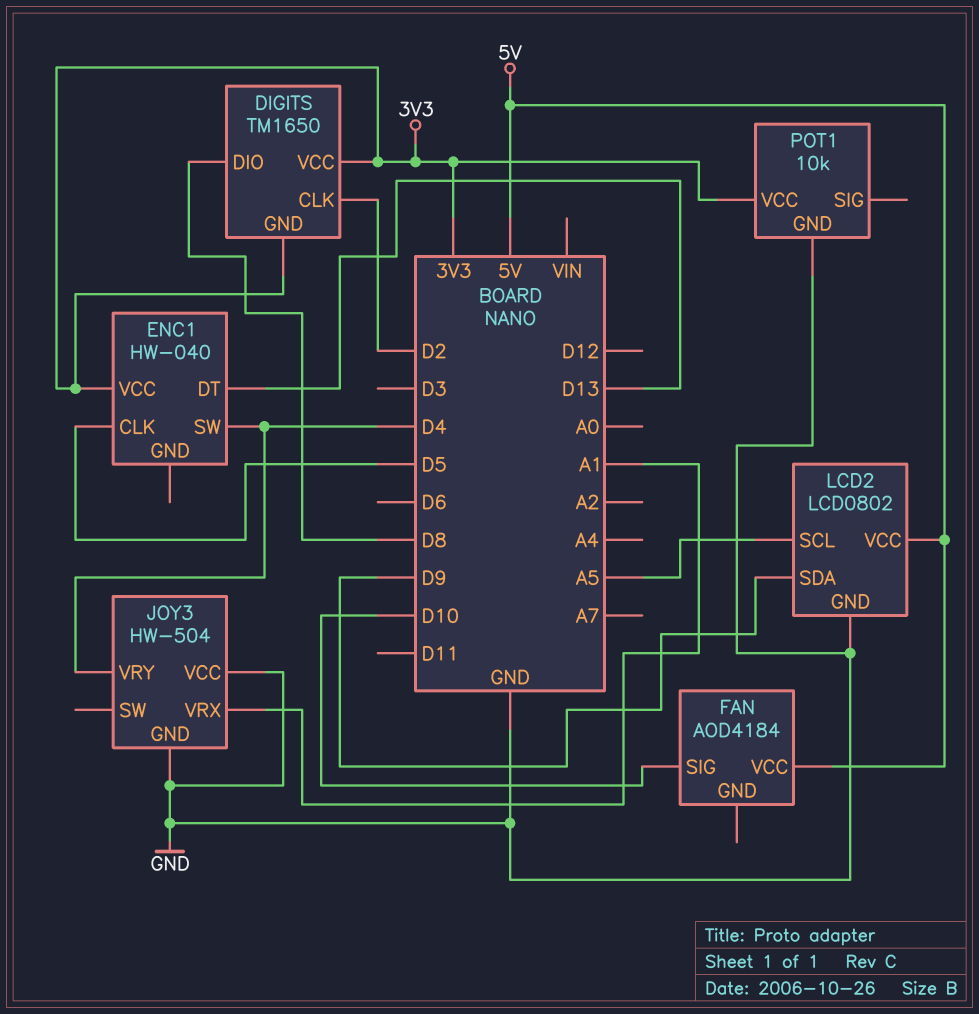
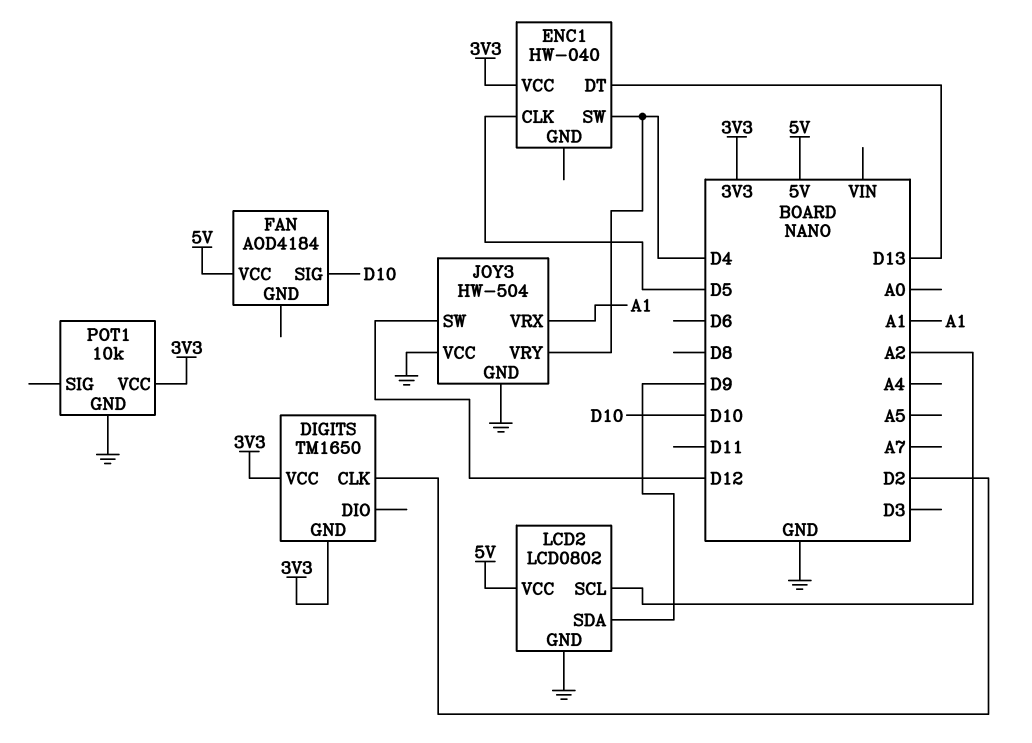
DIGITS pin DIO: D8 -> none
JOY3 pin SW: none -> D12
LCD2 pin SCL: A5 -> A2

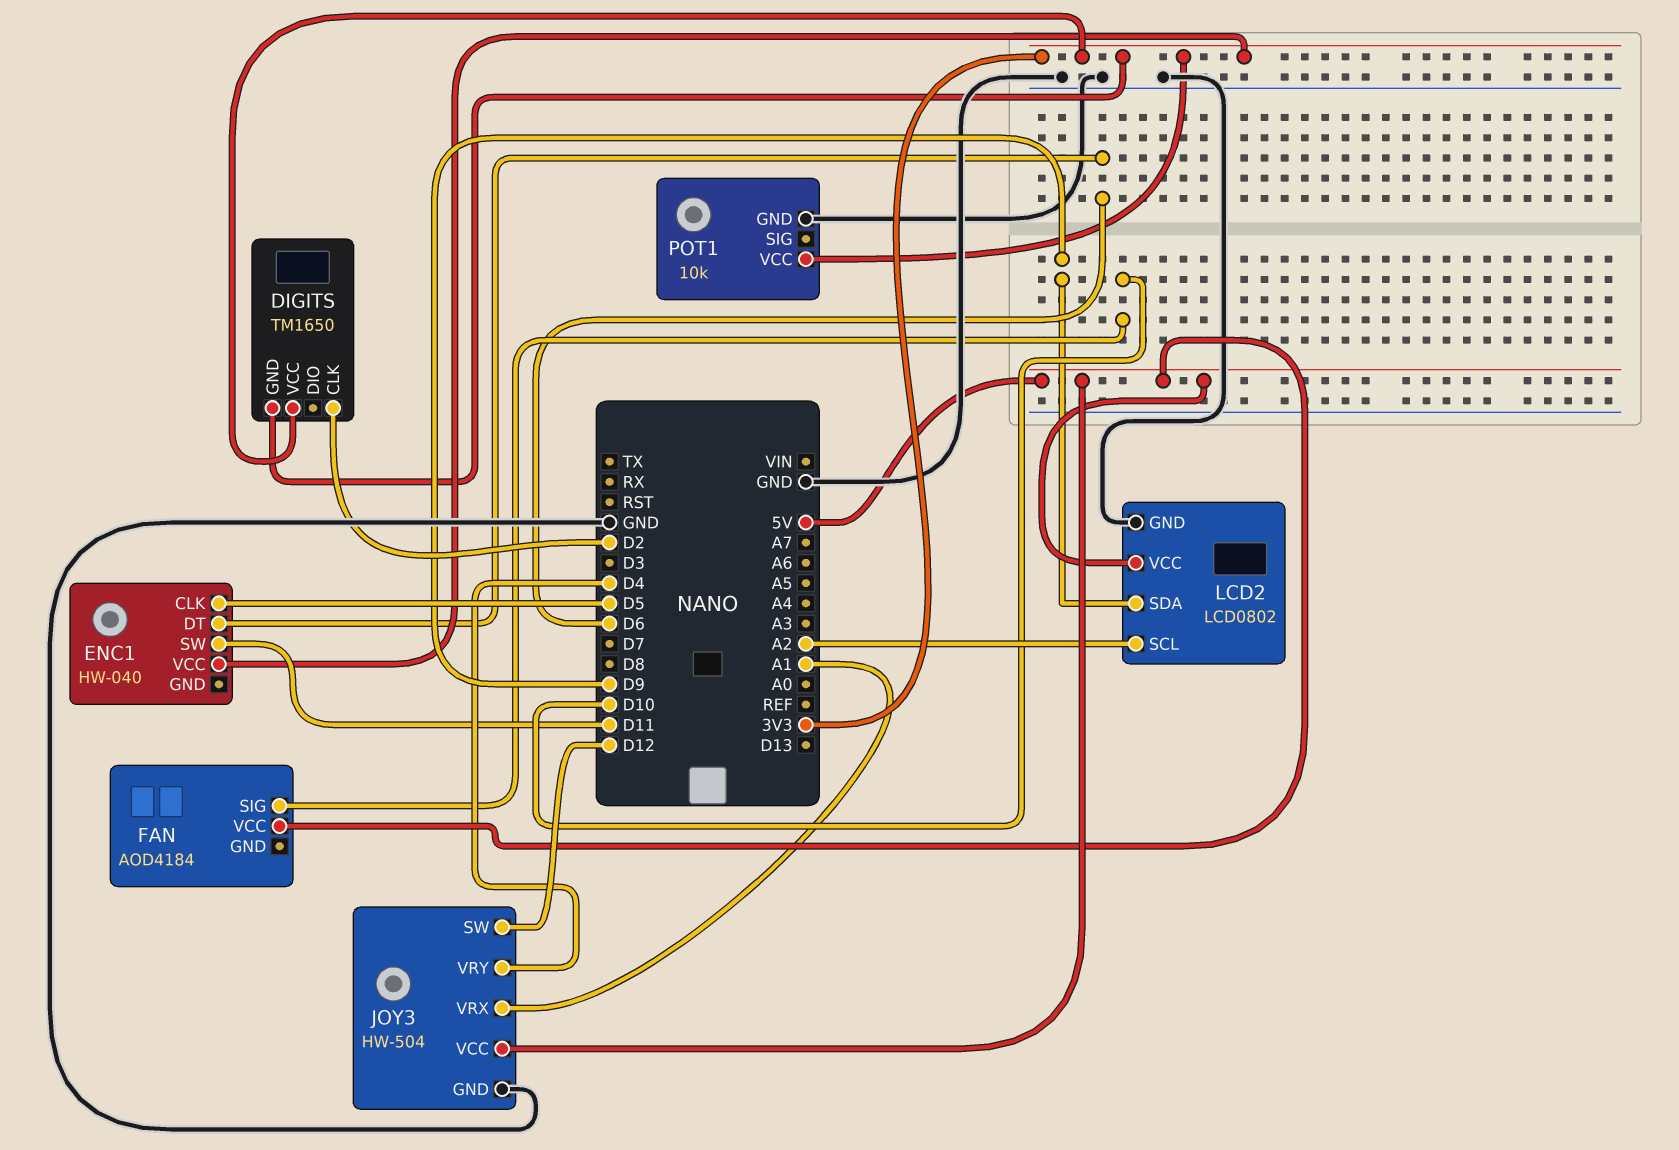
ENC1 pin DT: D13 -> D6
ENC1 pin SW: D4 -> D11
JOY3 pin VCC: GND -> 5V

